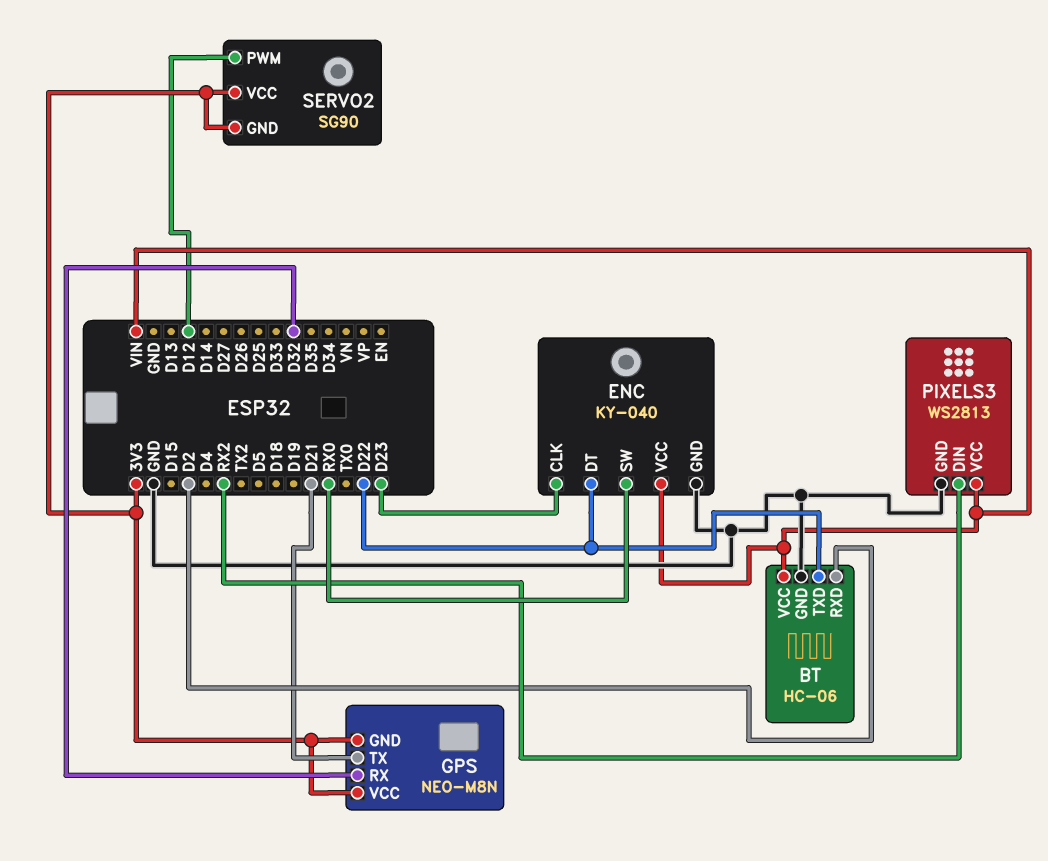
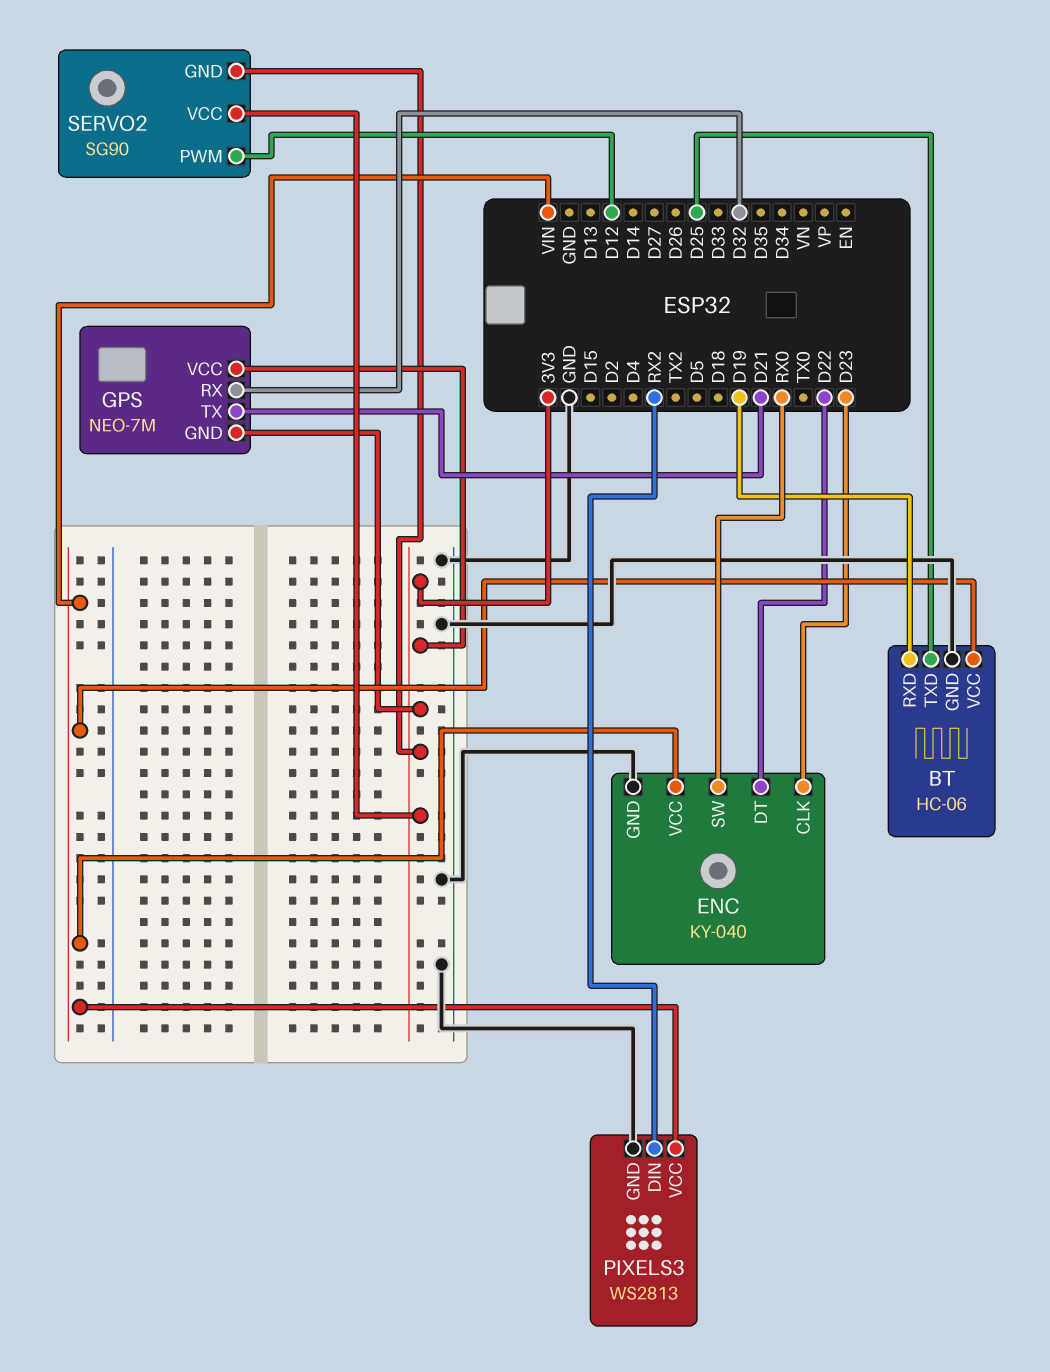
BT pin RXD: D2 -> D19
BT pin TXD: D22 -> D25
GPS: NEO-M8N -> NEO-7M

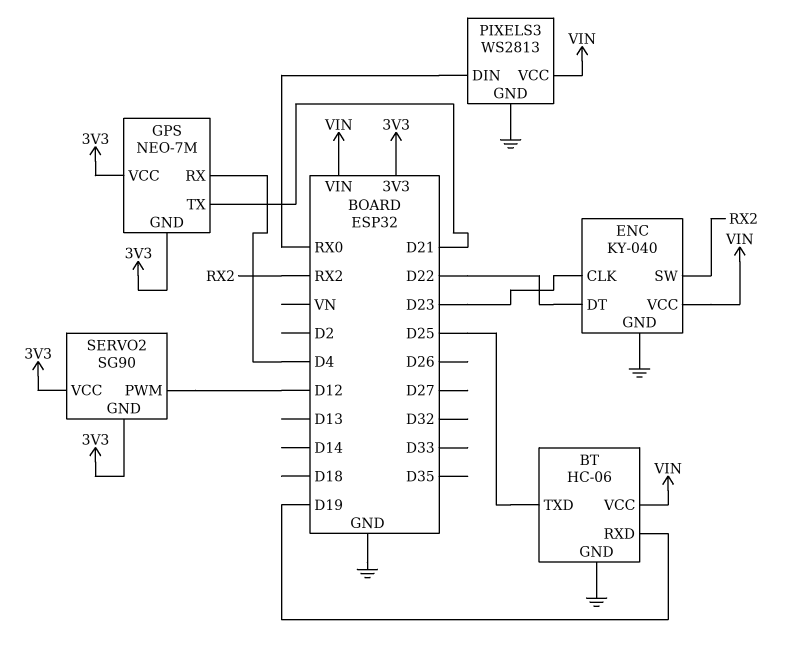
ENC pin SW: RX0 -> RX2
GPS pin RX: D32 -> D4
PIXELS3 pin DIN: RX2 -> RX0

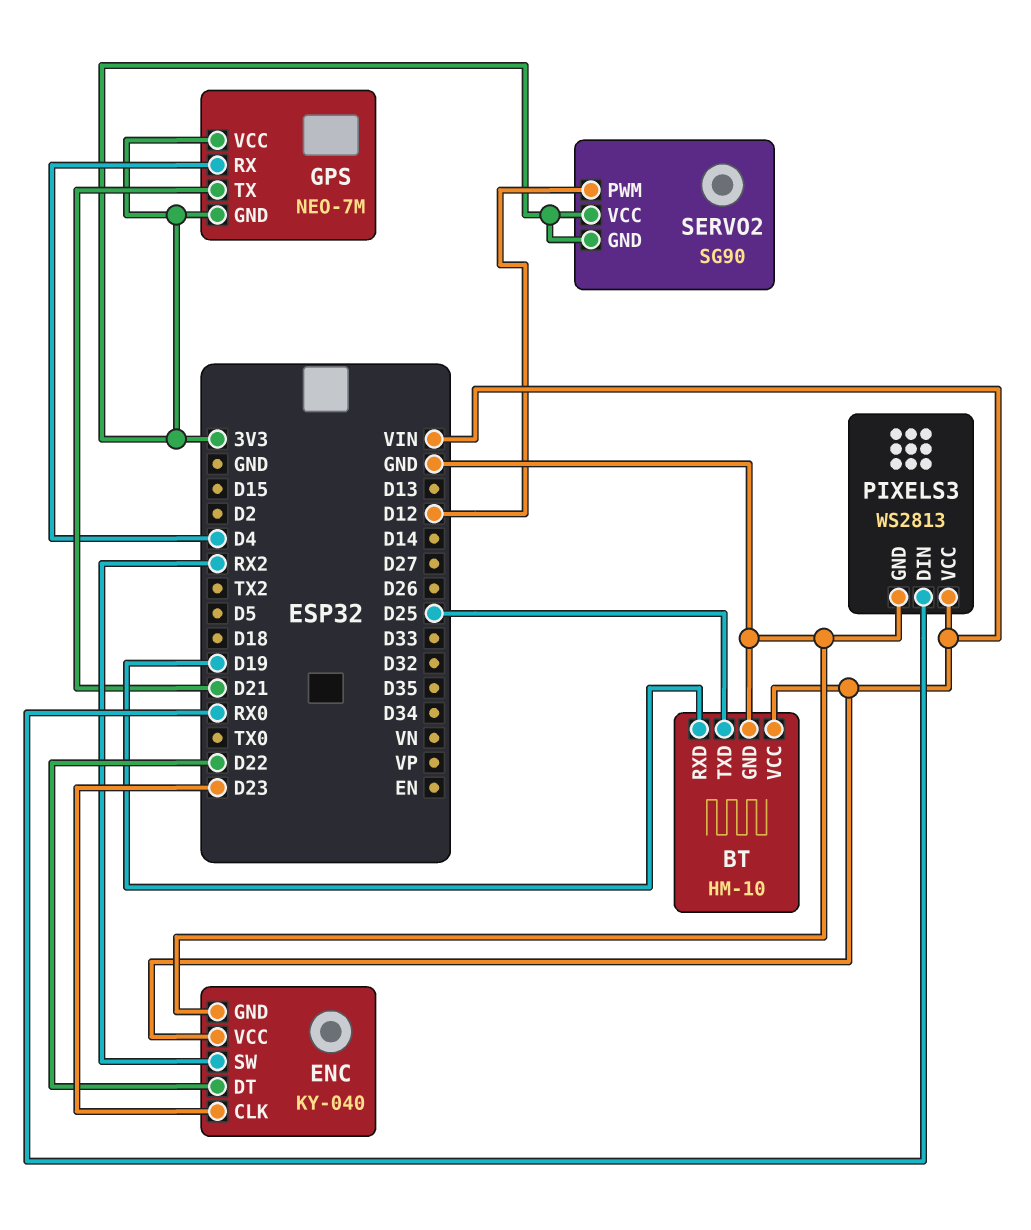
BT: HC-06 -> HM-10

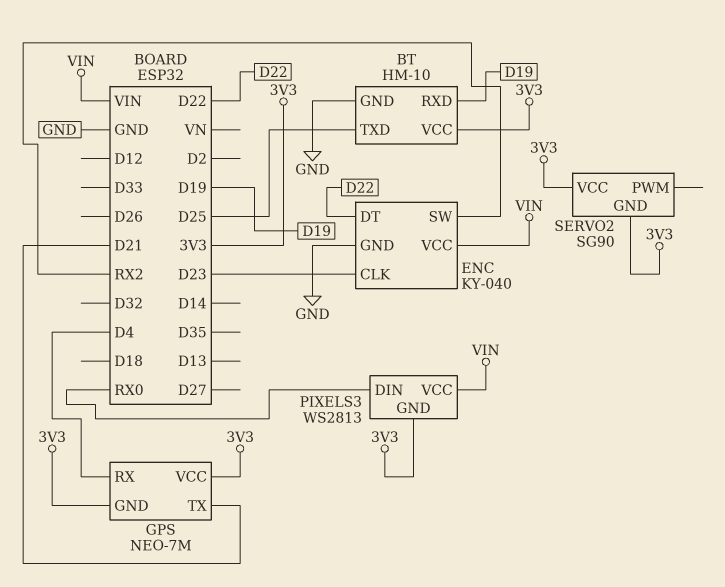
BT pin VCC: VIN -> 3V3
PIXELS3 pin GND: GND -> 3V3
SERVO2 pin PWM: D12 -> none

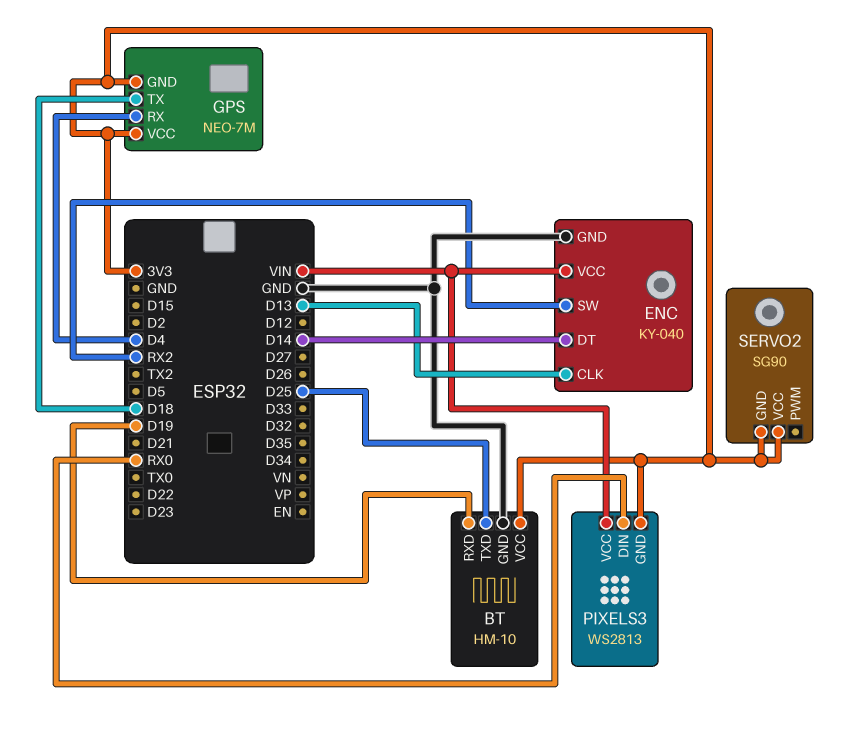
ENC pin CLK: D23 -> D13
ENC pin DT: D22 -> D14
GPS pin TX: D21 -> D18

